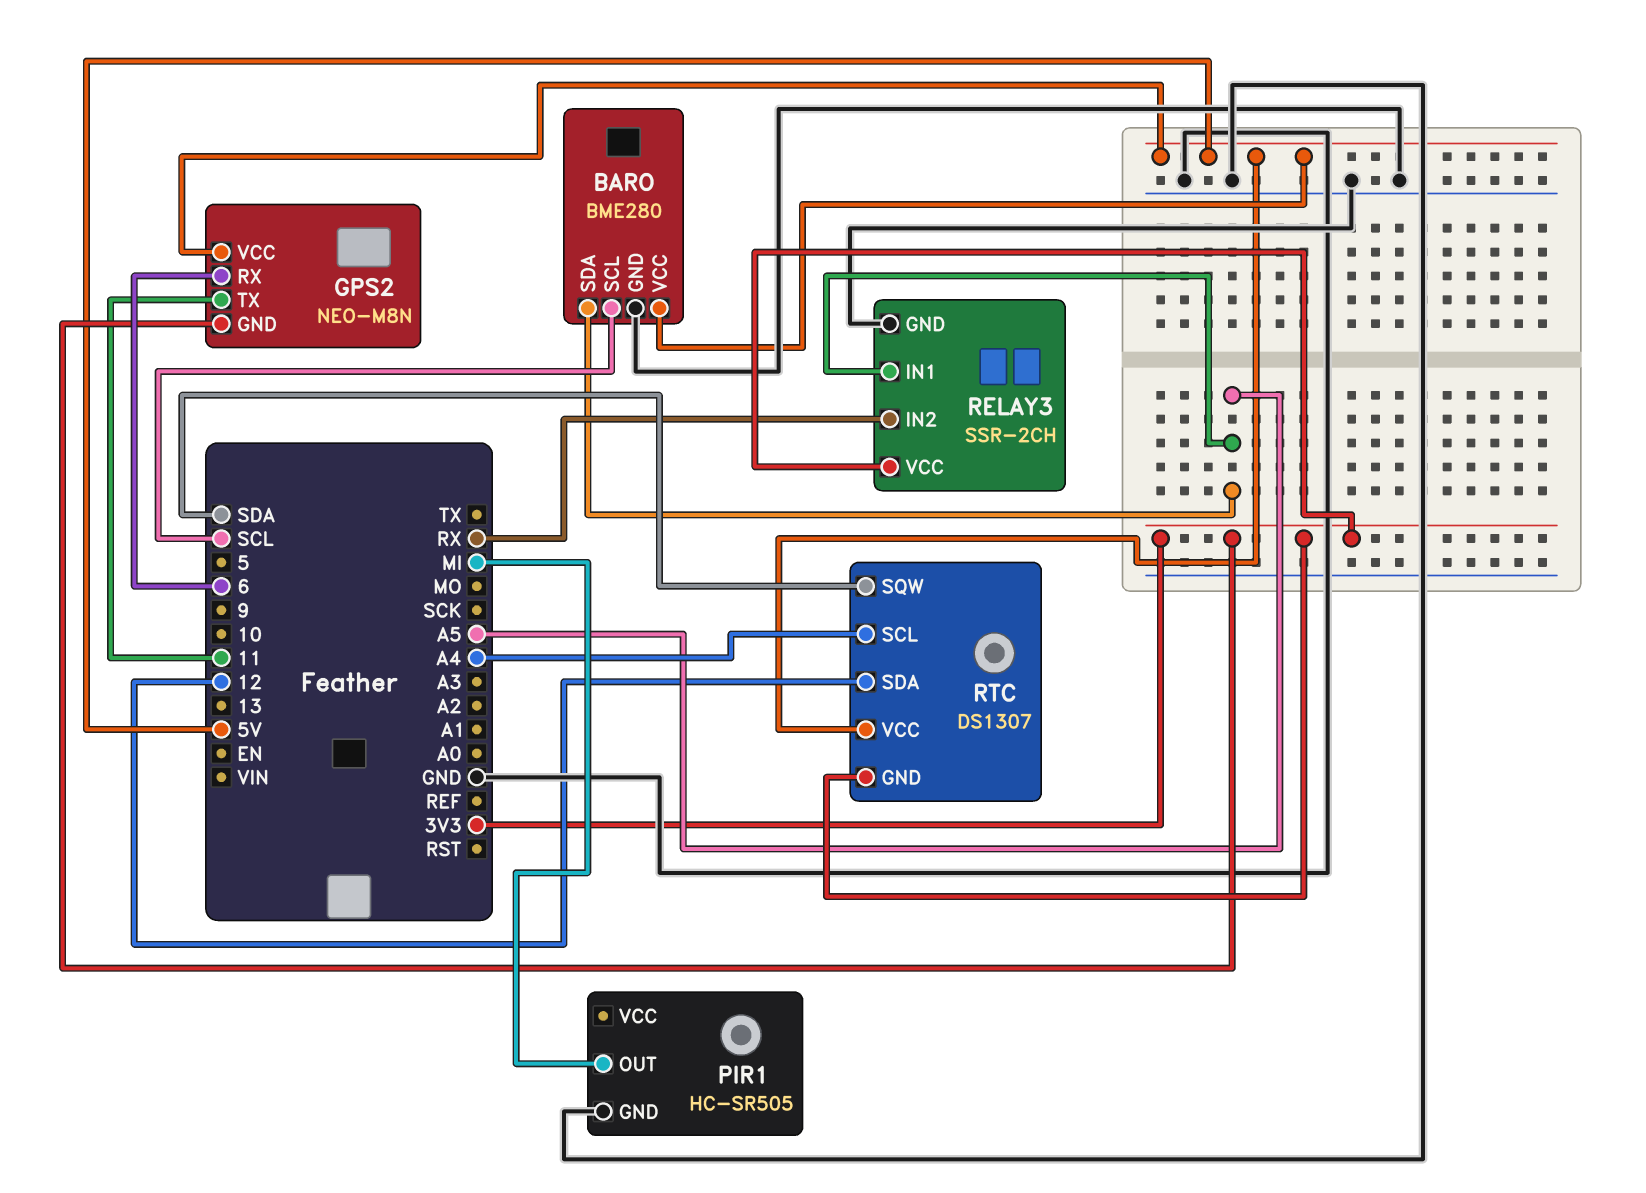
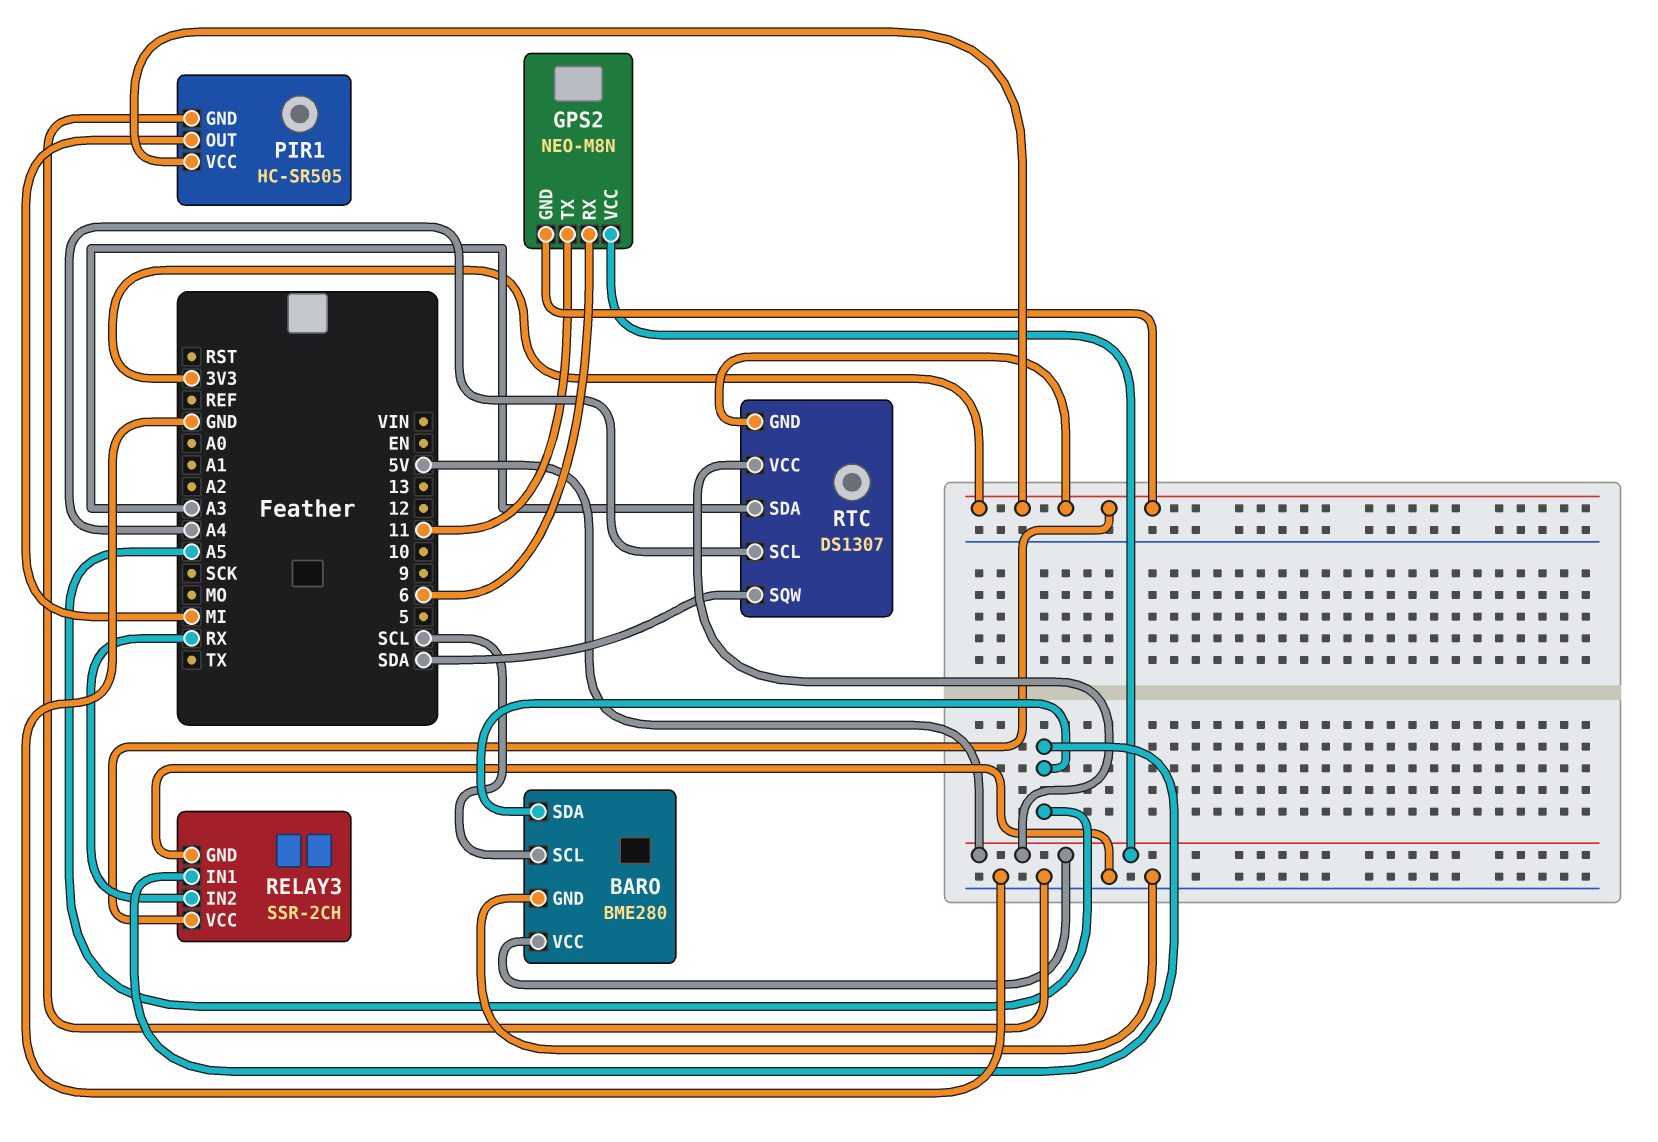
PIR1 pin VCC: none -> 3V3
RTC pin SDA: 12 -> A3

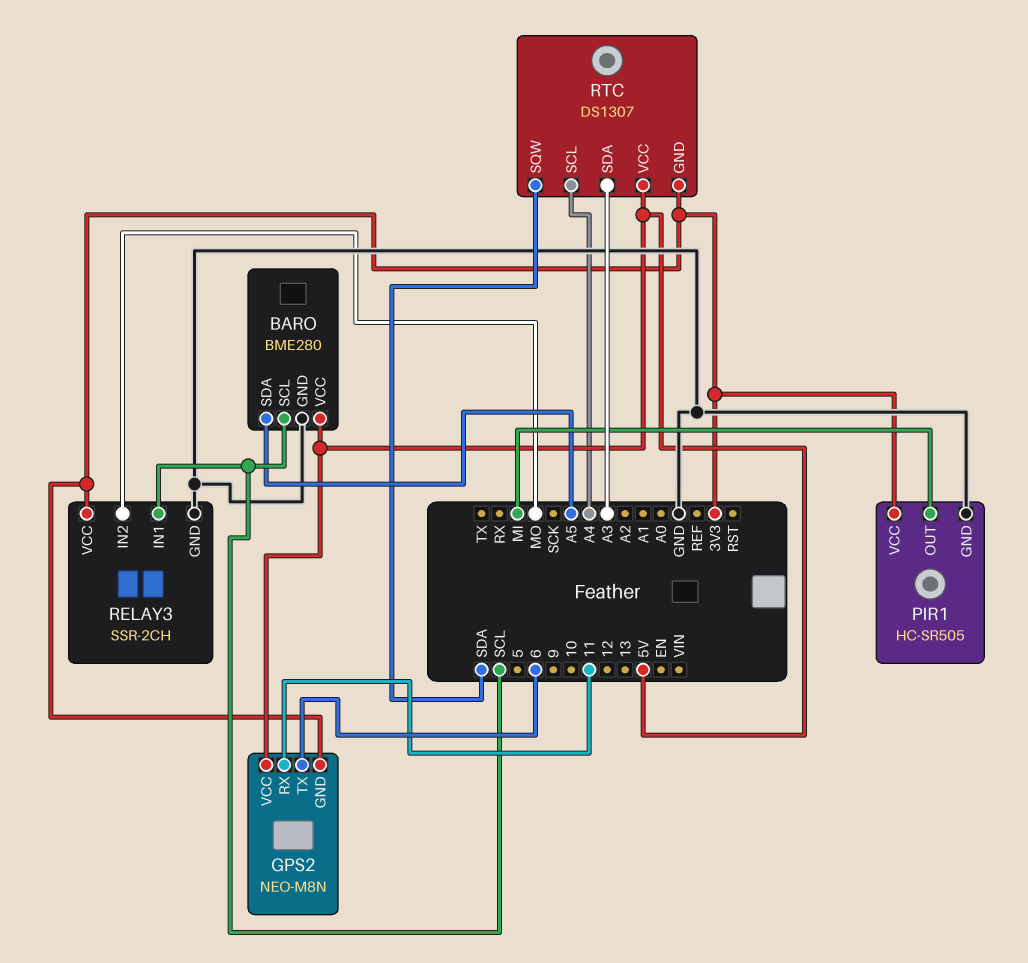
GPS2 pin RX: 6 -> 11
GPS2 pin TX: 11 -> 6
RELAY3 pin IN1: A5 -> SCL
RELAY3 pin IN2: RX -> MO

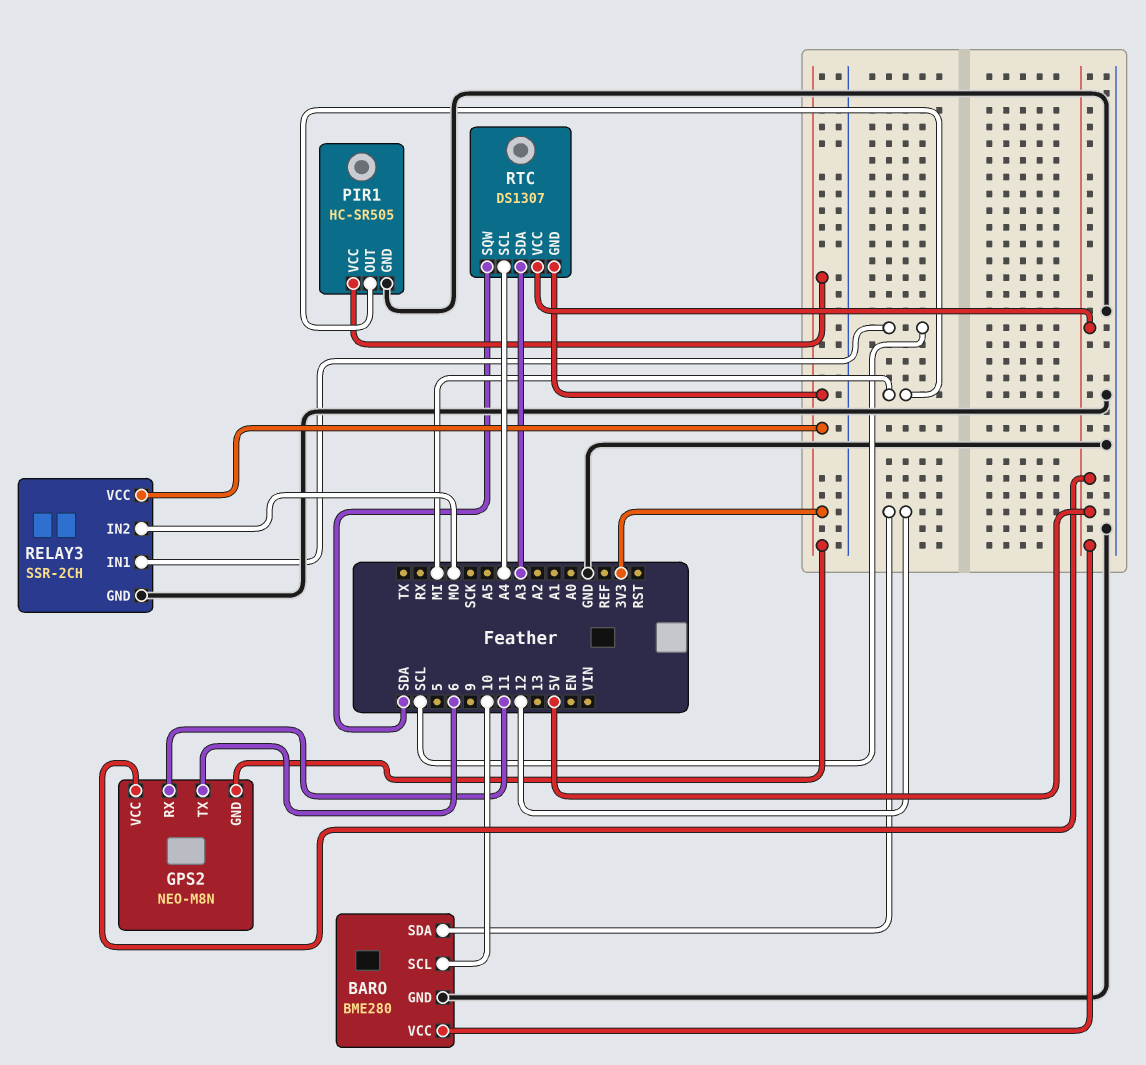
BARO pin SCL: SCL -> 10
BARO pin SDA: A5 -> 12

